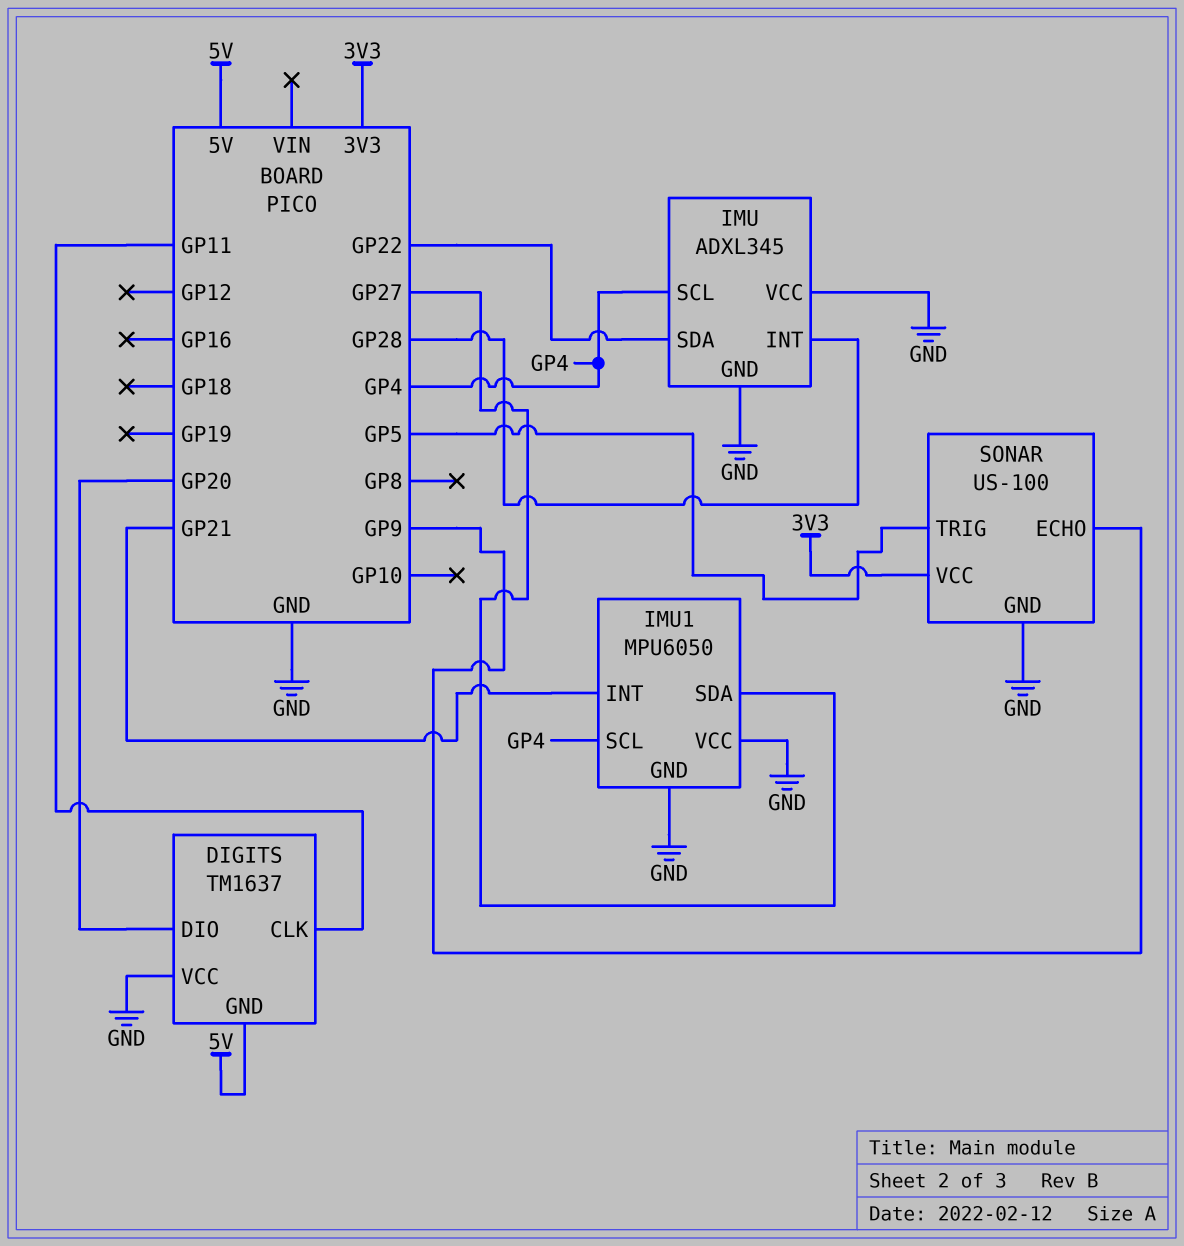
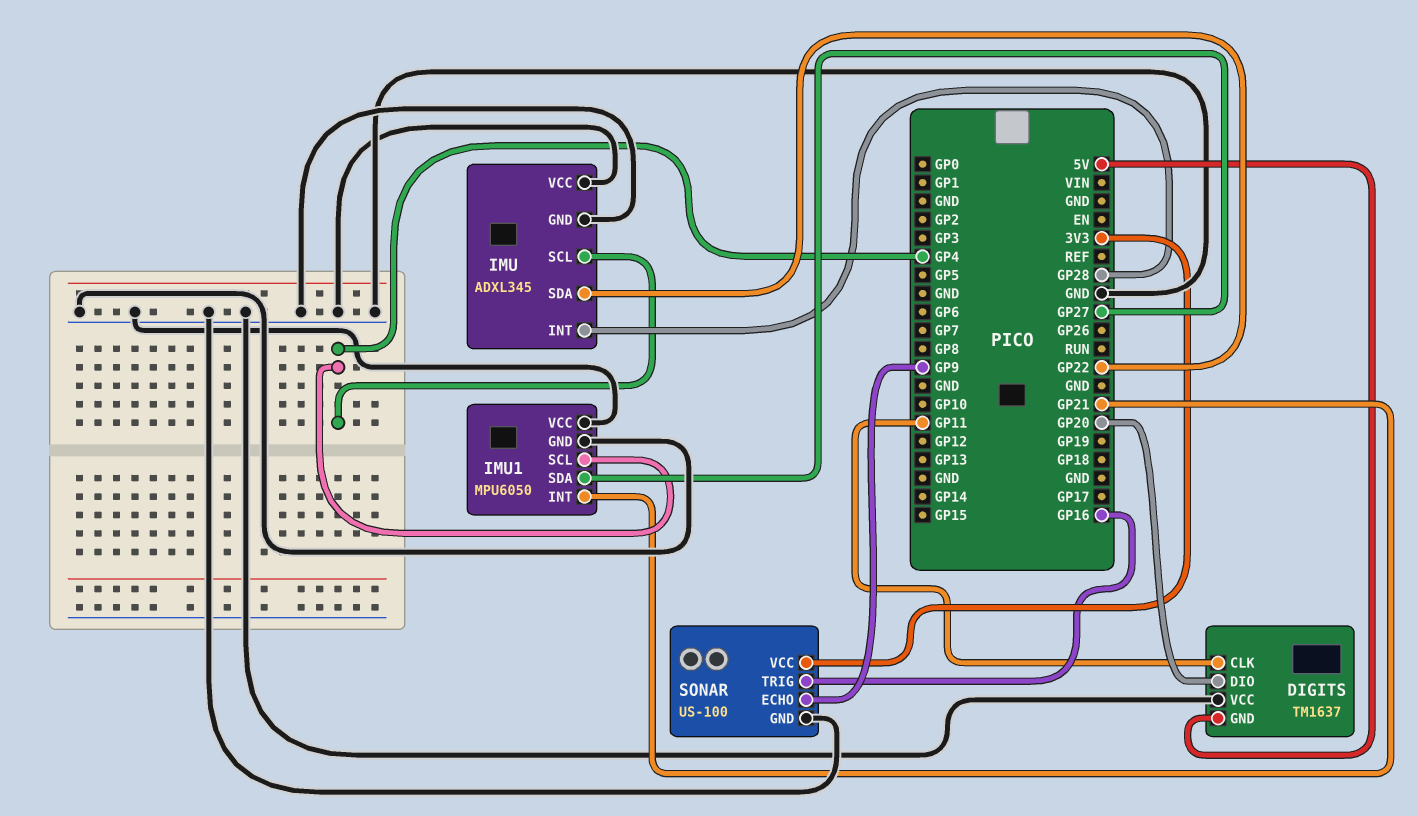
SONAR pin TRIG: GP5 -> GP16

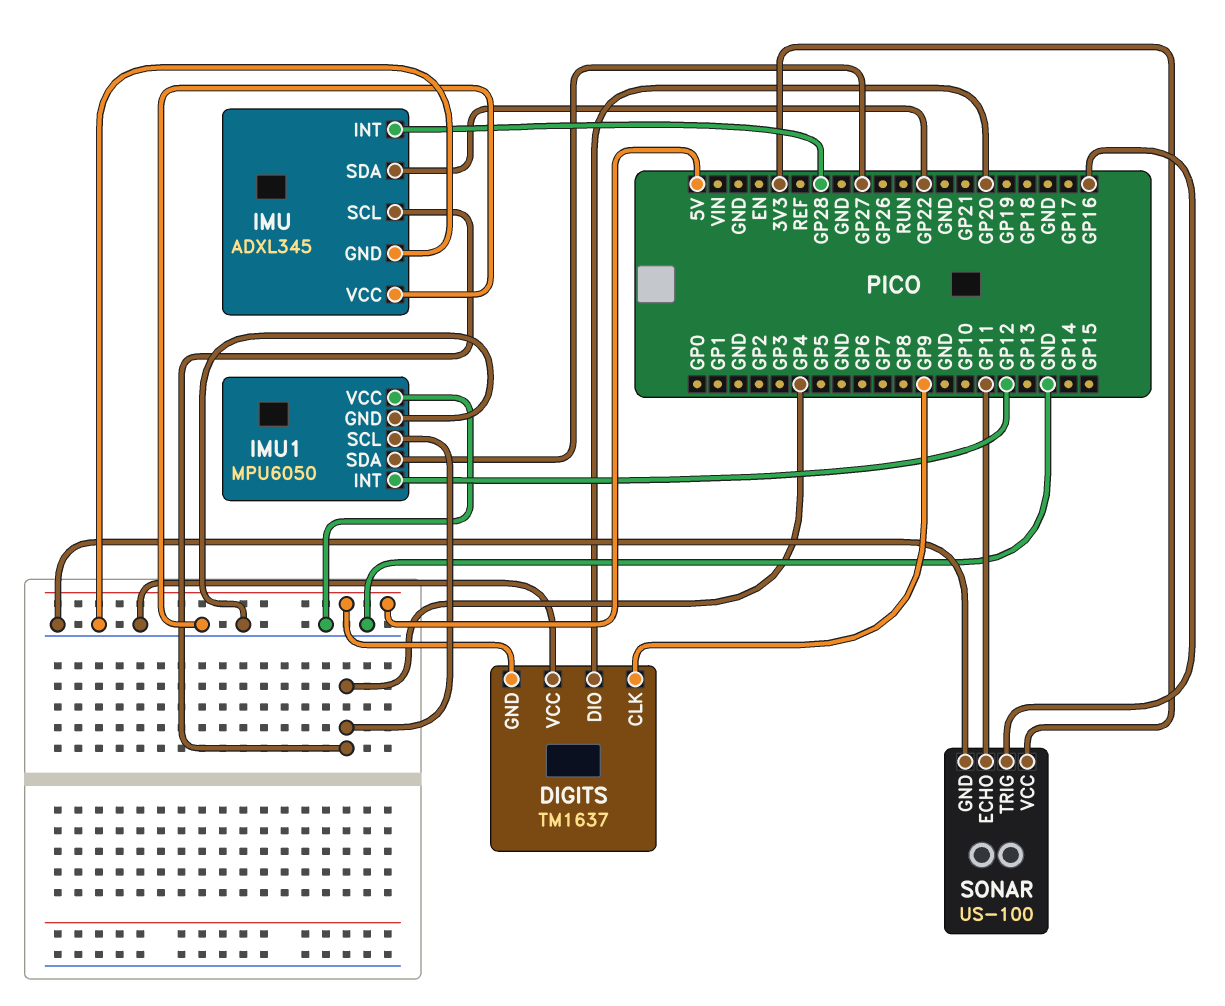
DIGITS pin CLK: GP11 -> GP9
IMU1 pin INT: GP21 -> GP12
SONAR pin ECHO: GP9 -> GP11

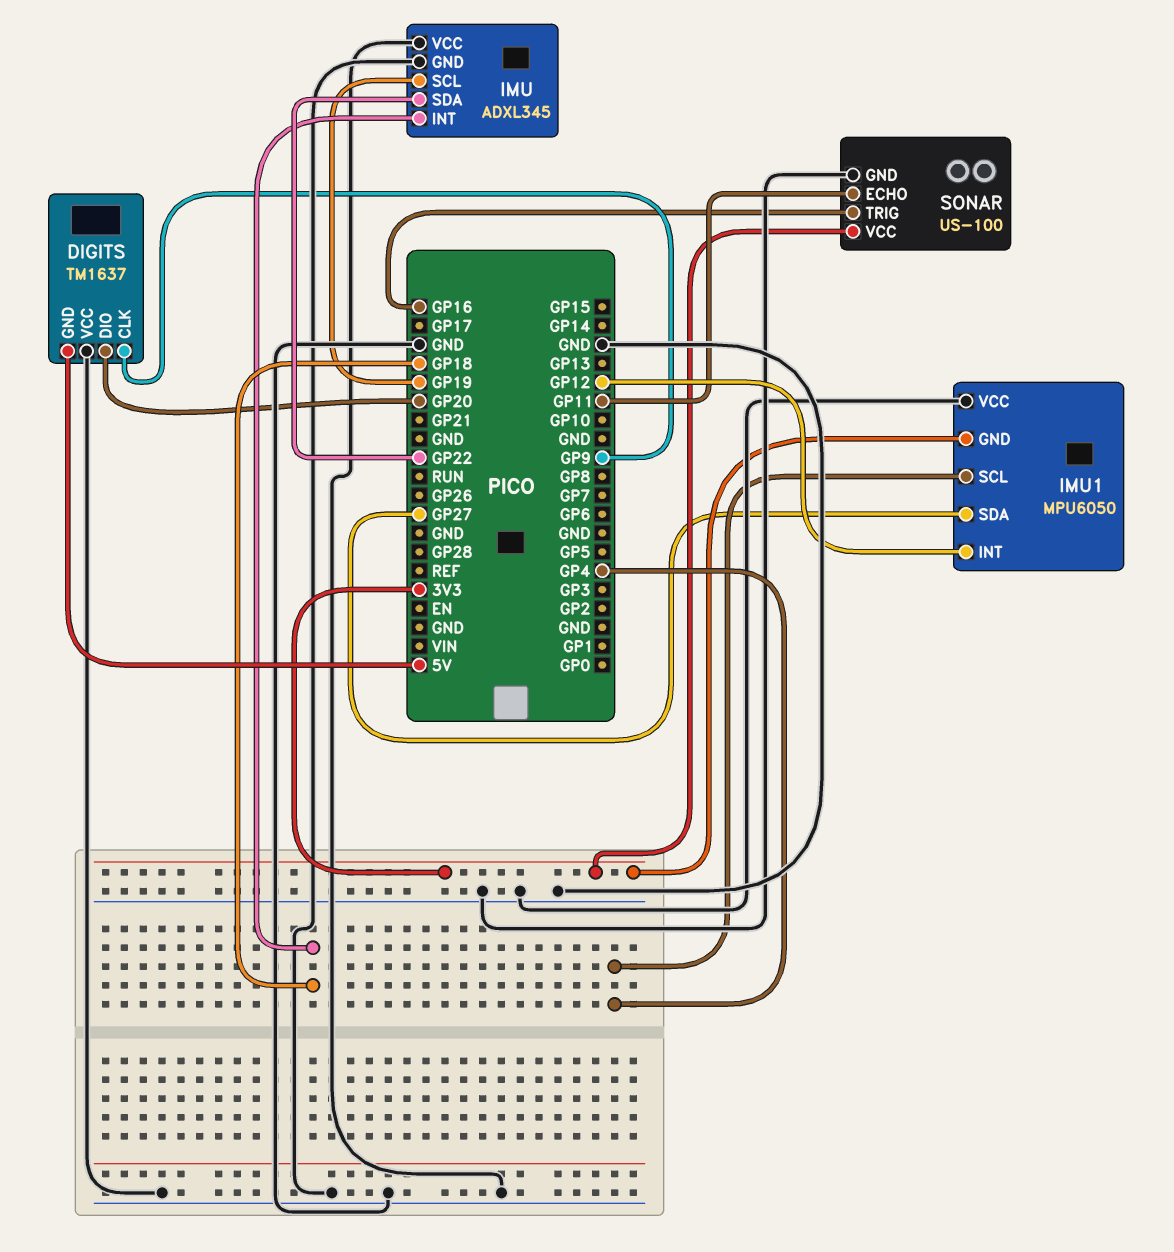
IMU pin INT: GP28 -> GP18
IMU pin SCL: GP4 -> GP19
IMU1 pin GND: GND -> 3V3

